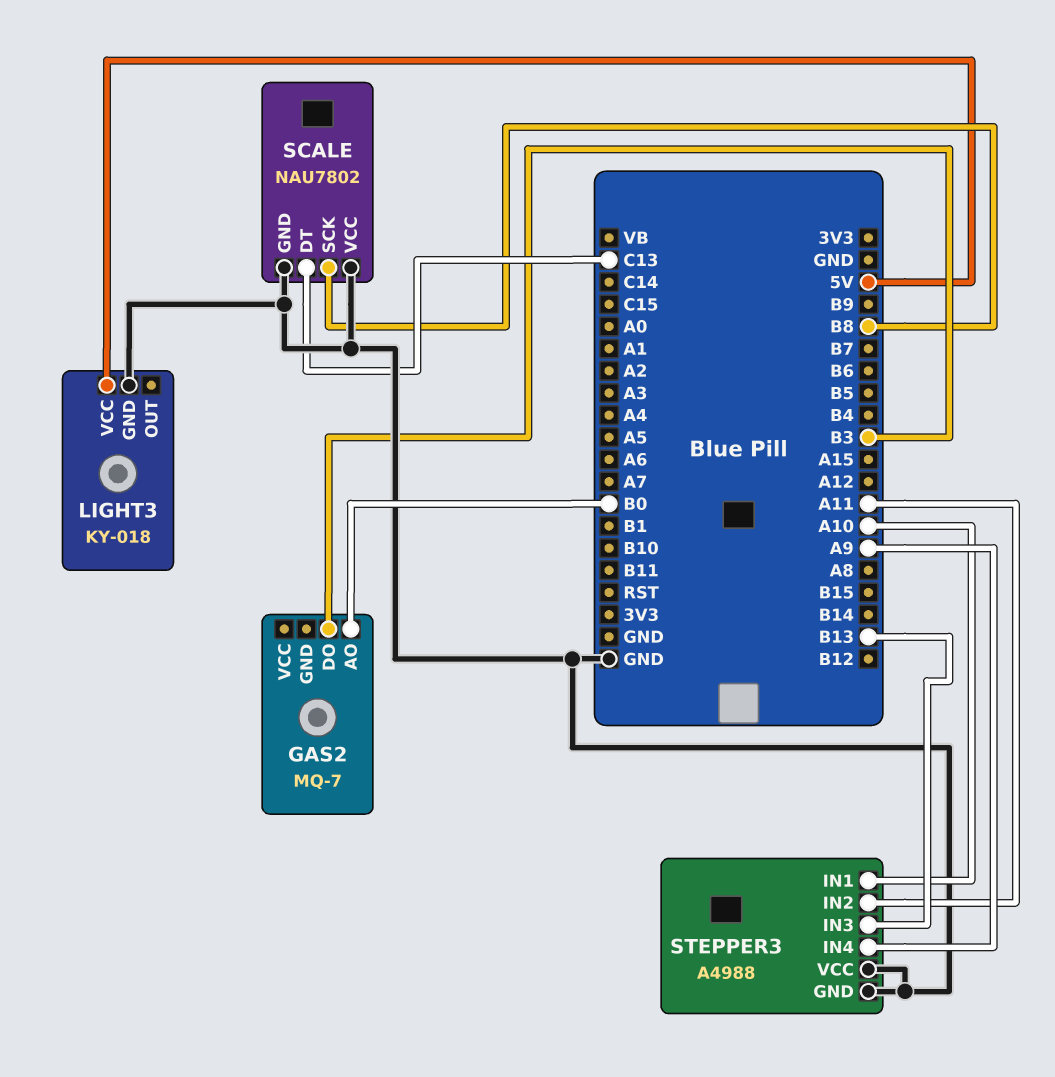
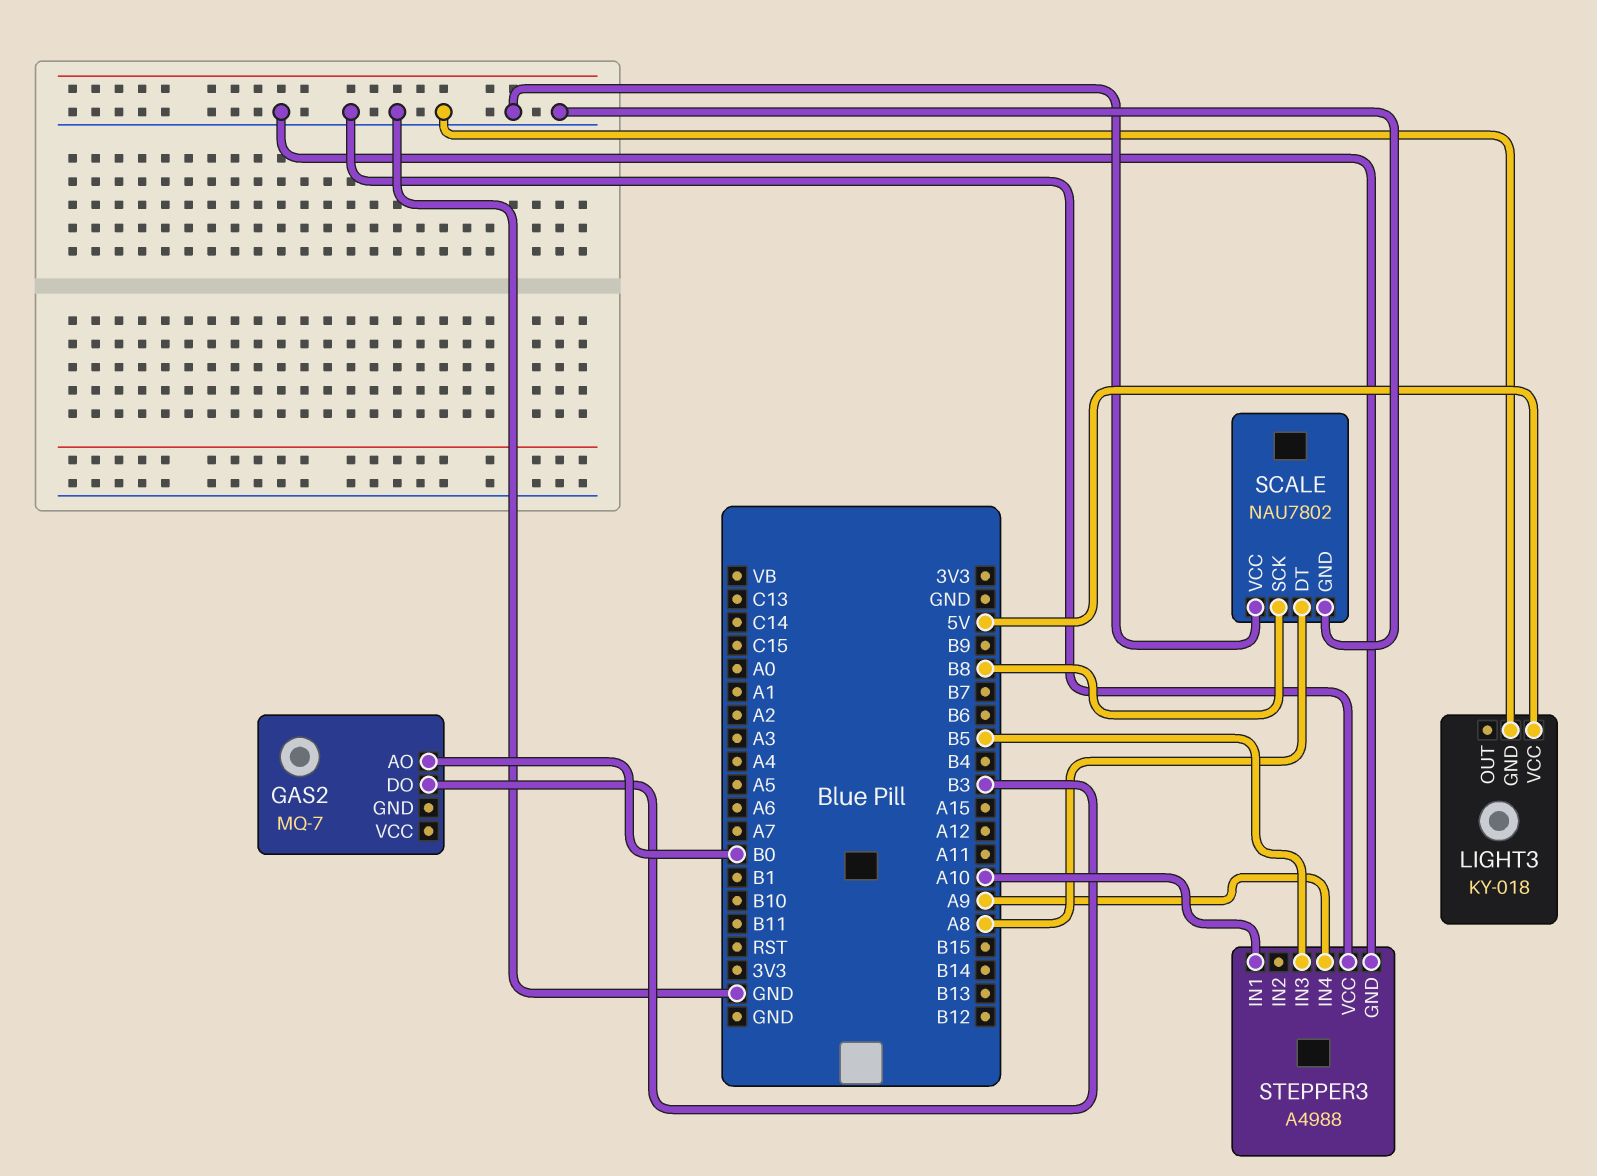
SCALE pin DT: C13 -> A8
STEPPER3 pin IN2: A11 -> none
STEPPER3 pin IN3: B13 -> B5

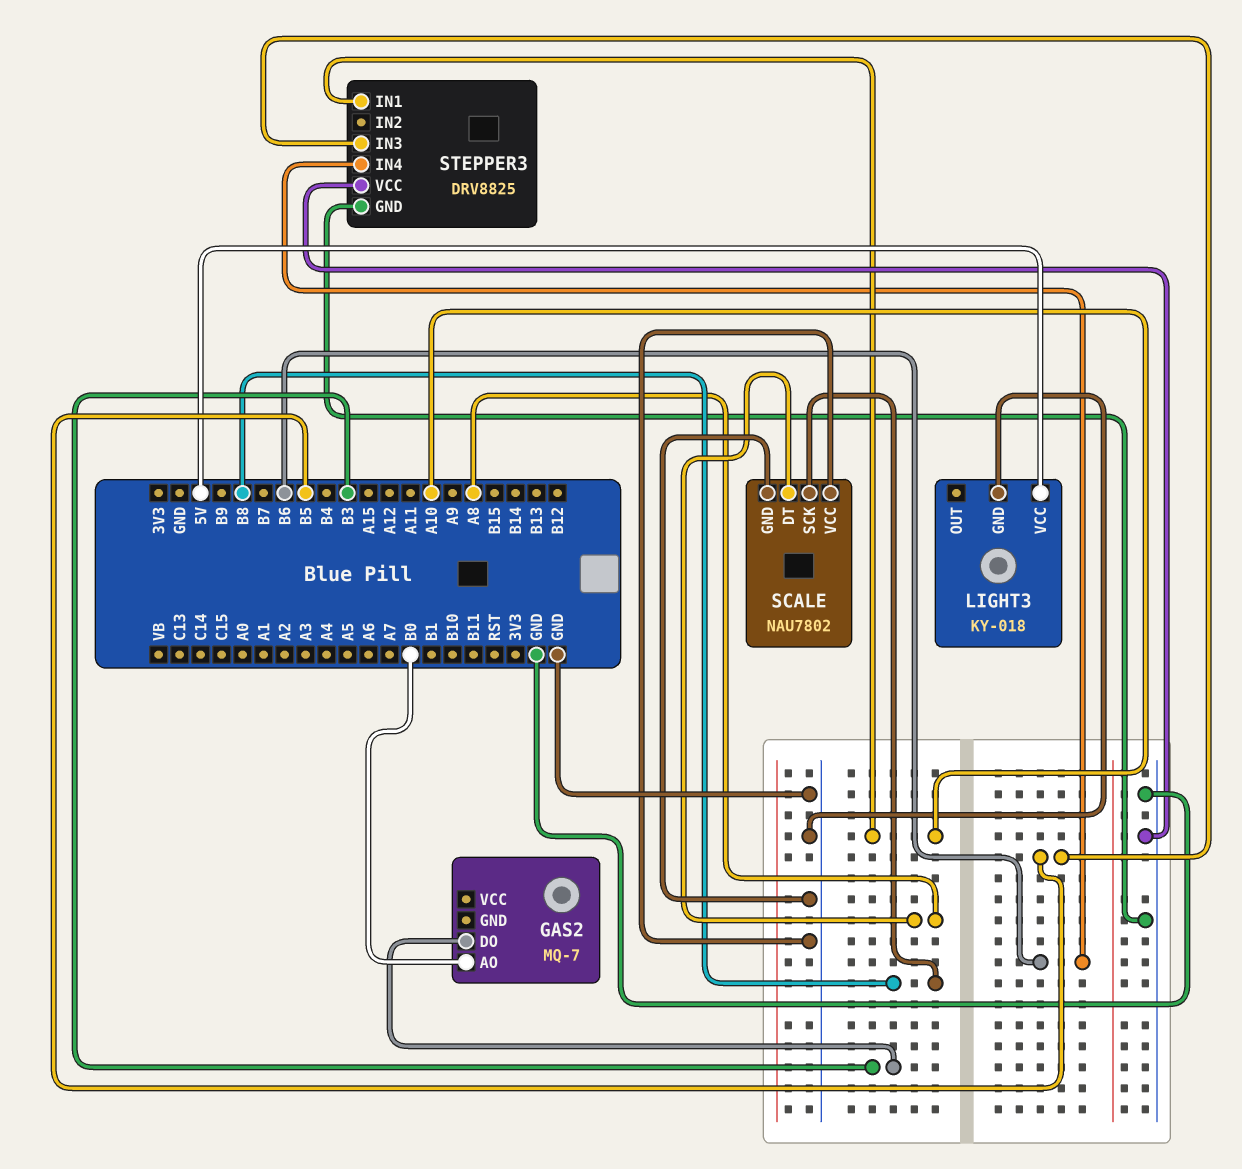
STEPPER3: A4988 -> DRV8825
STEPPER3 pin IN4: A9 -> B6

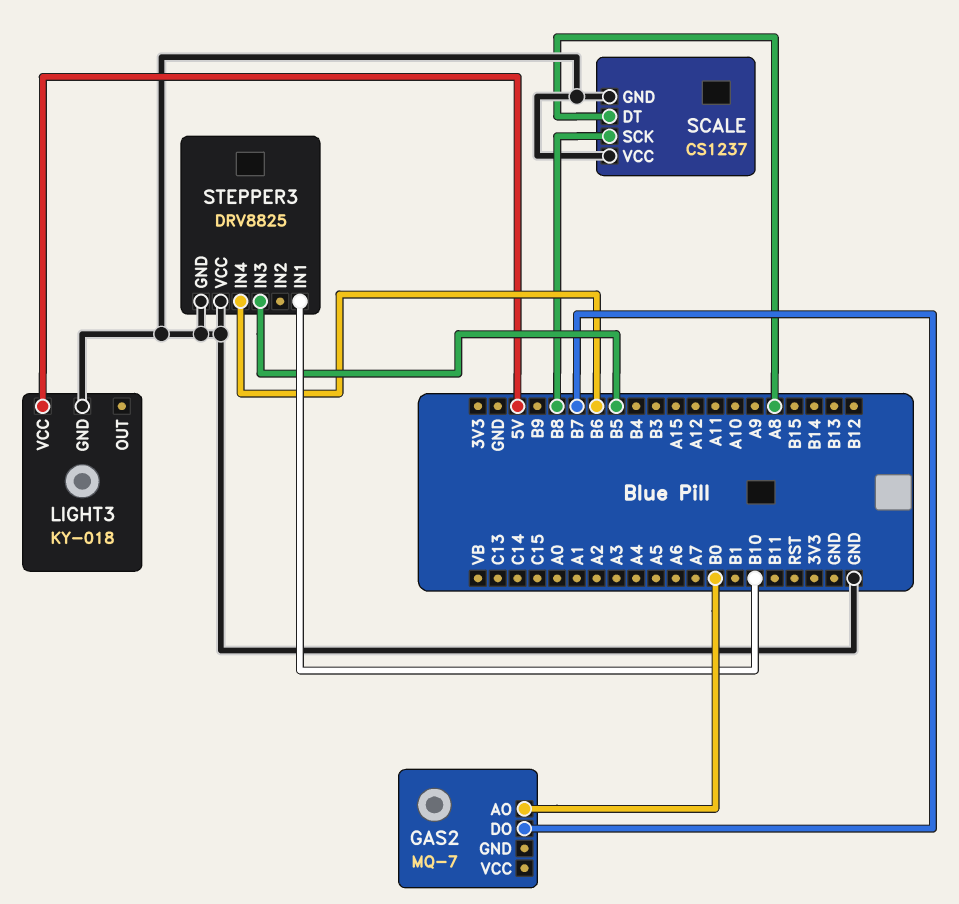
GAS2 pin DO: B3 -> B7
SCALE: NAU7802 -> CS1237
STEPPER3 pin IN1: A10 -> B10

